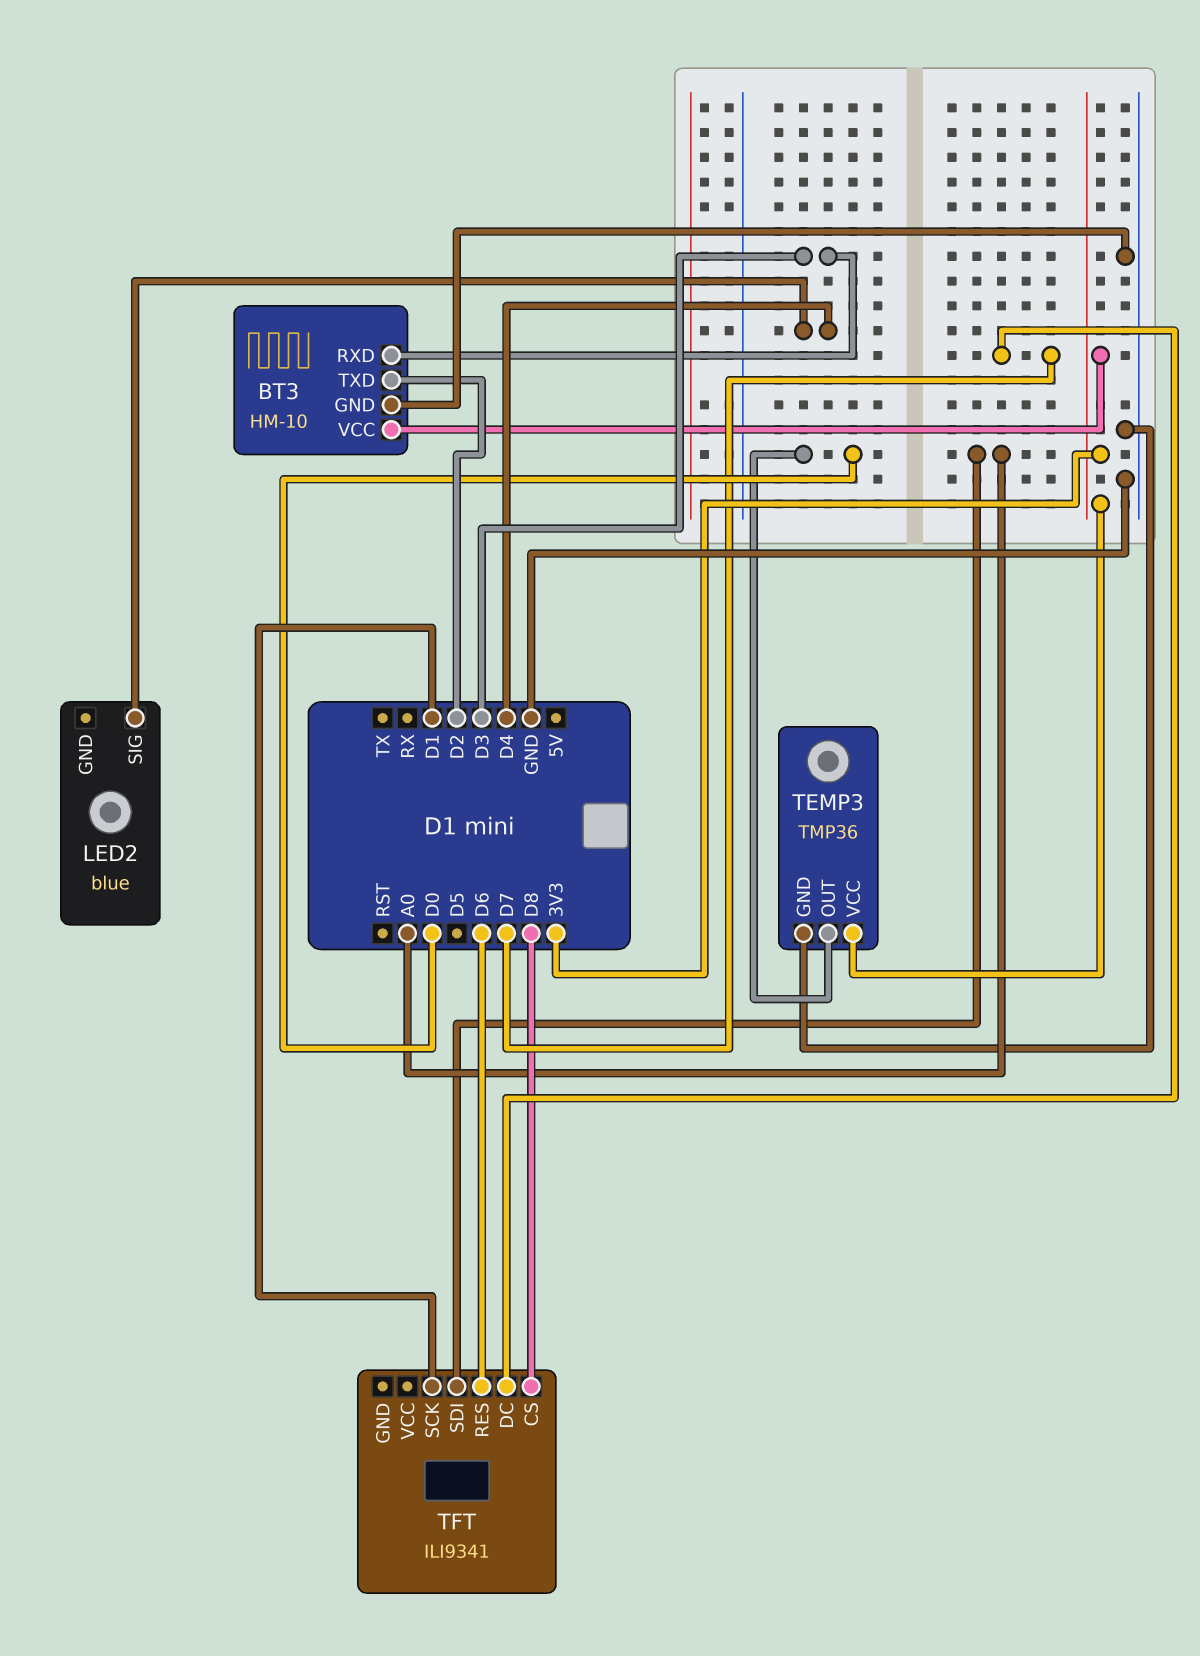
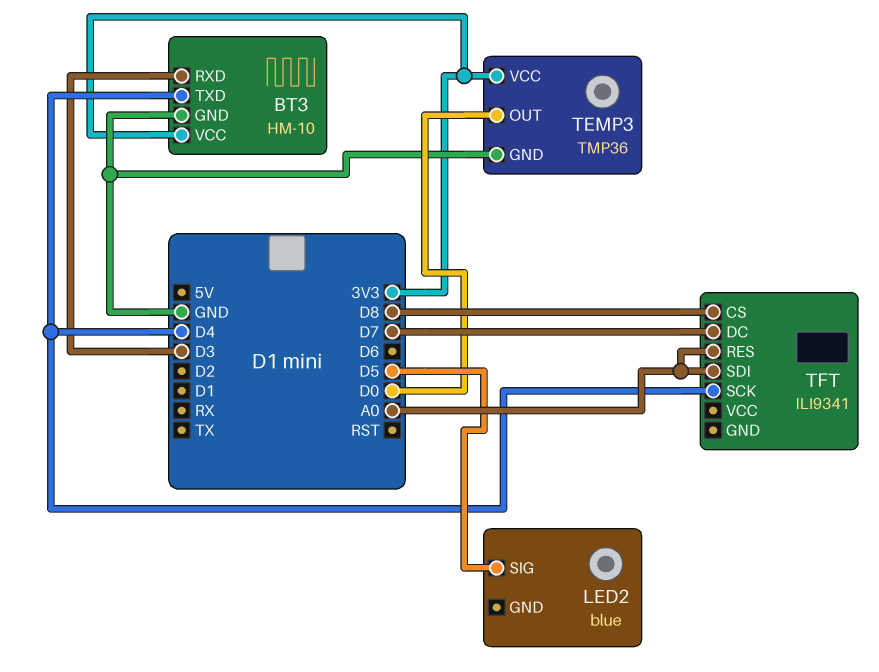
BT3 pin TXD: D2 -> D4
LED2 pin SIG: D4 -> D5
TFT pin RES: D6 -> A0
TFT pin SCK: D1 -> D4

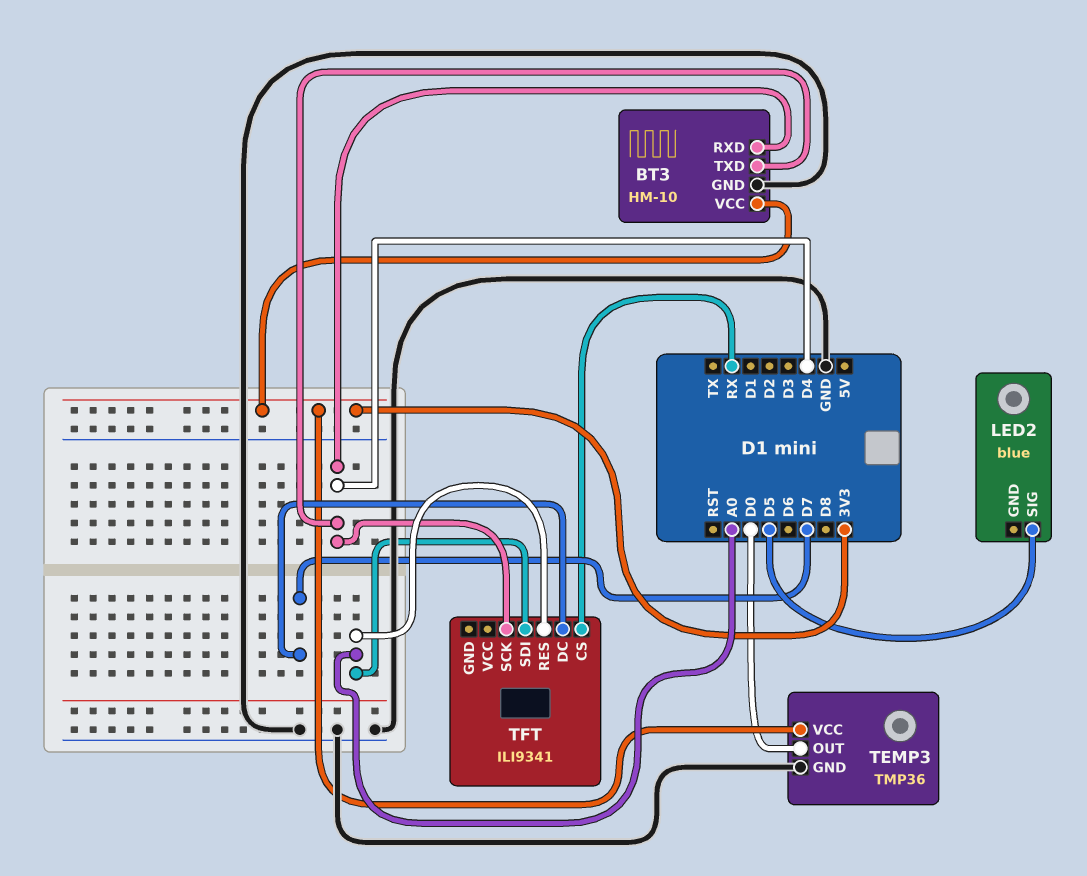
BT3 pin RXD: D3 -> D4
TFT pin CS: D8 -> RX

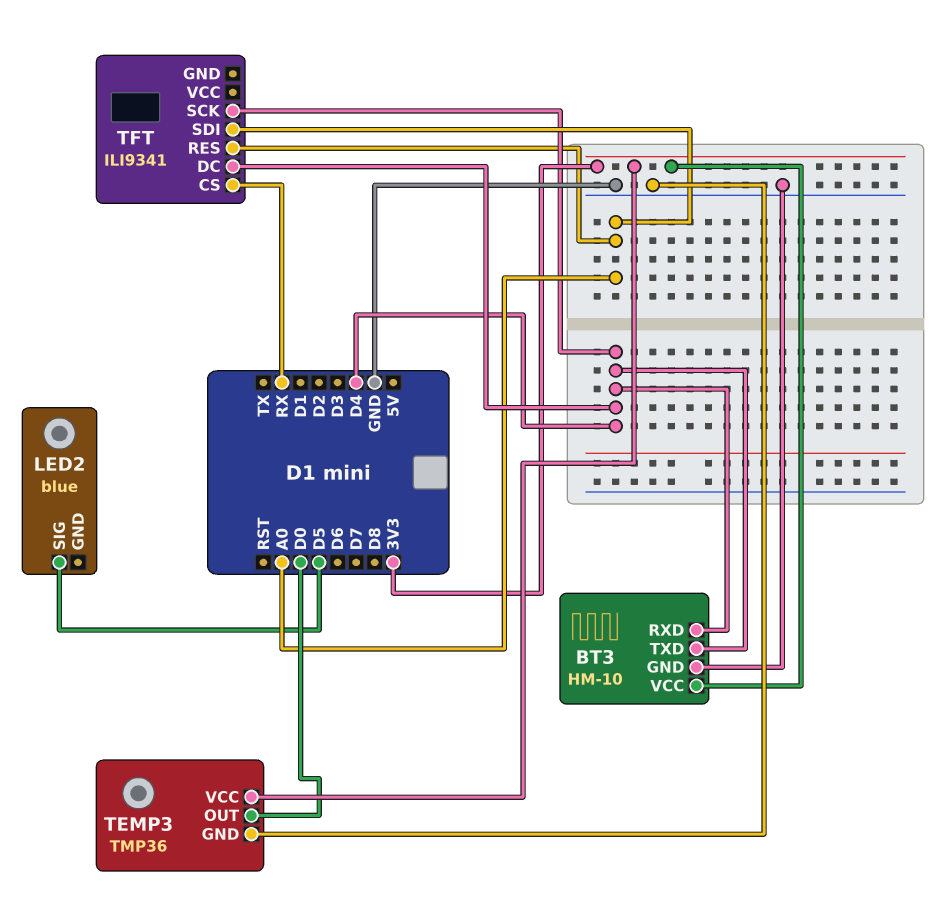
TFT pin DC: D7 -> D4

